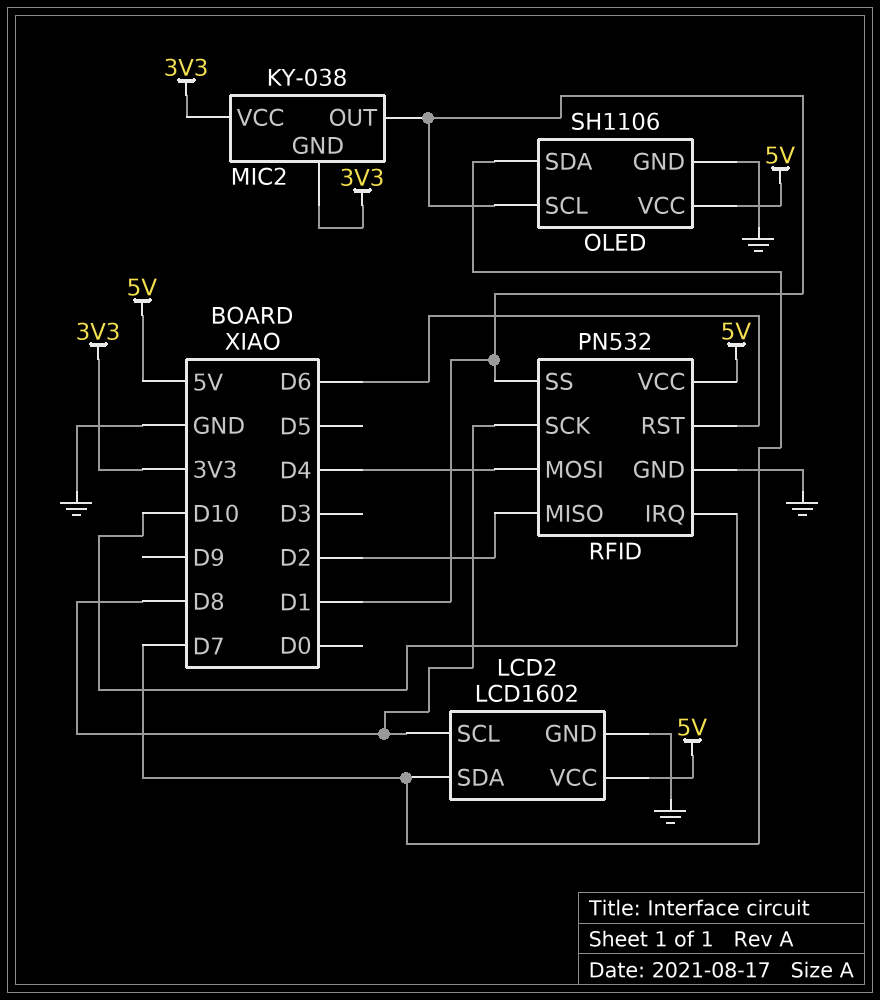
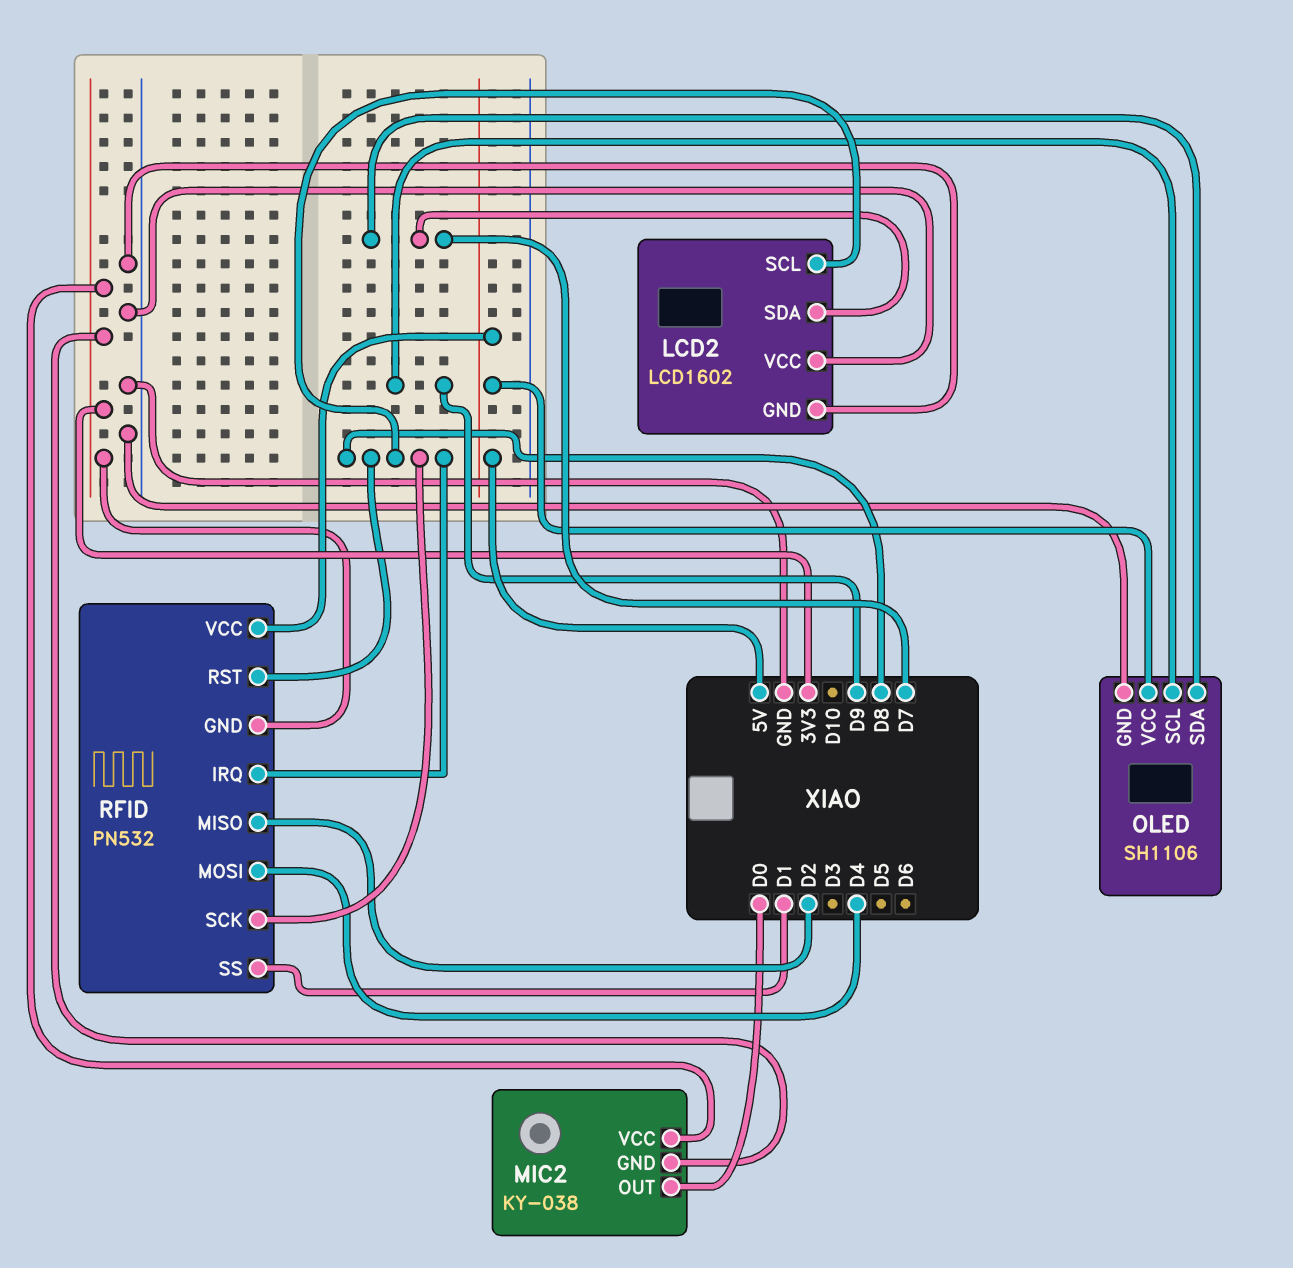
LCD2 pin VCC: 5V -> GND
MIC2 pin OUT: D1 -> D0
OLED pin SCL: D1 -> D9
RFID pin GND: GND -> 3V3
RFID pin IRQ: D10 -> D8
RFID pin RST: D6 -> D8

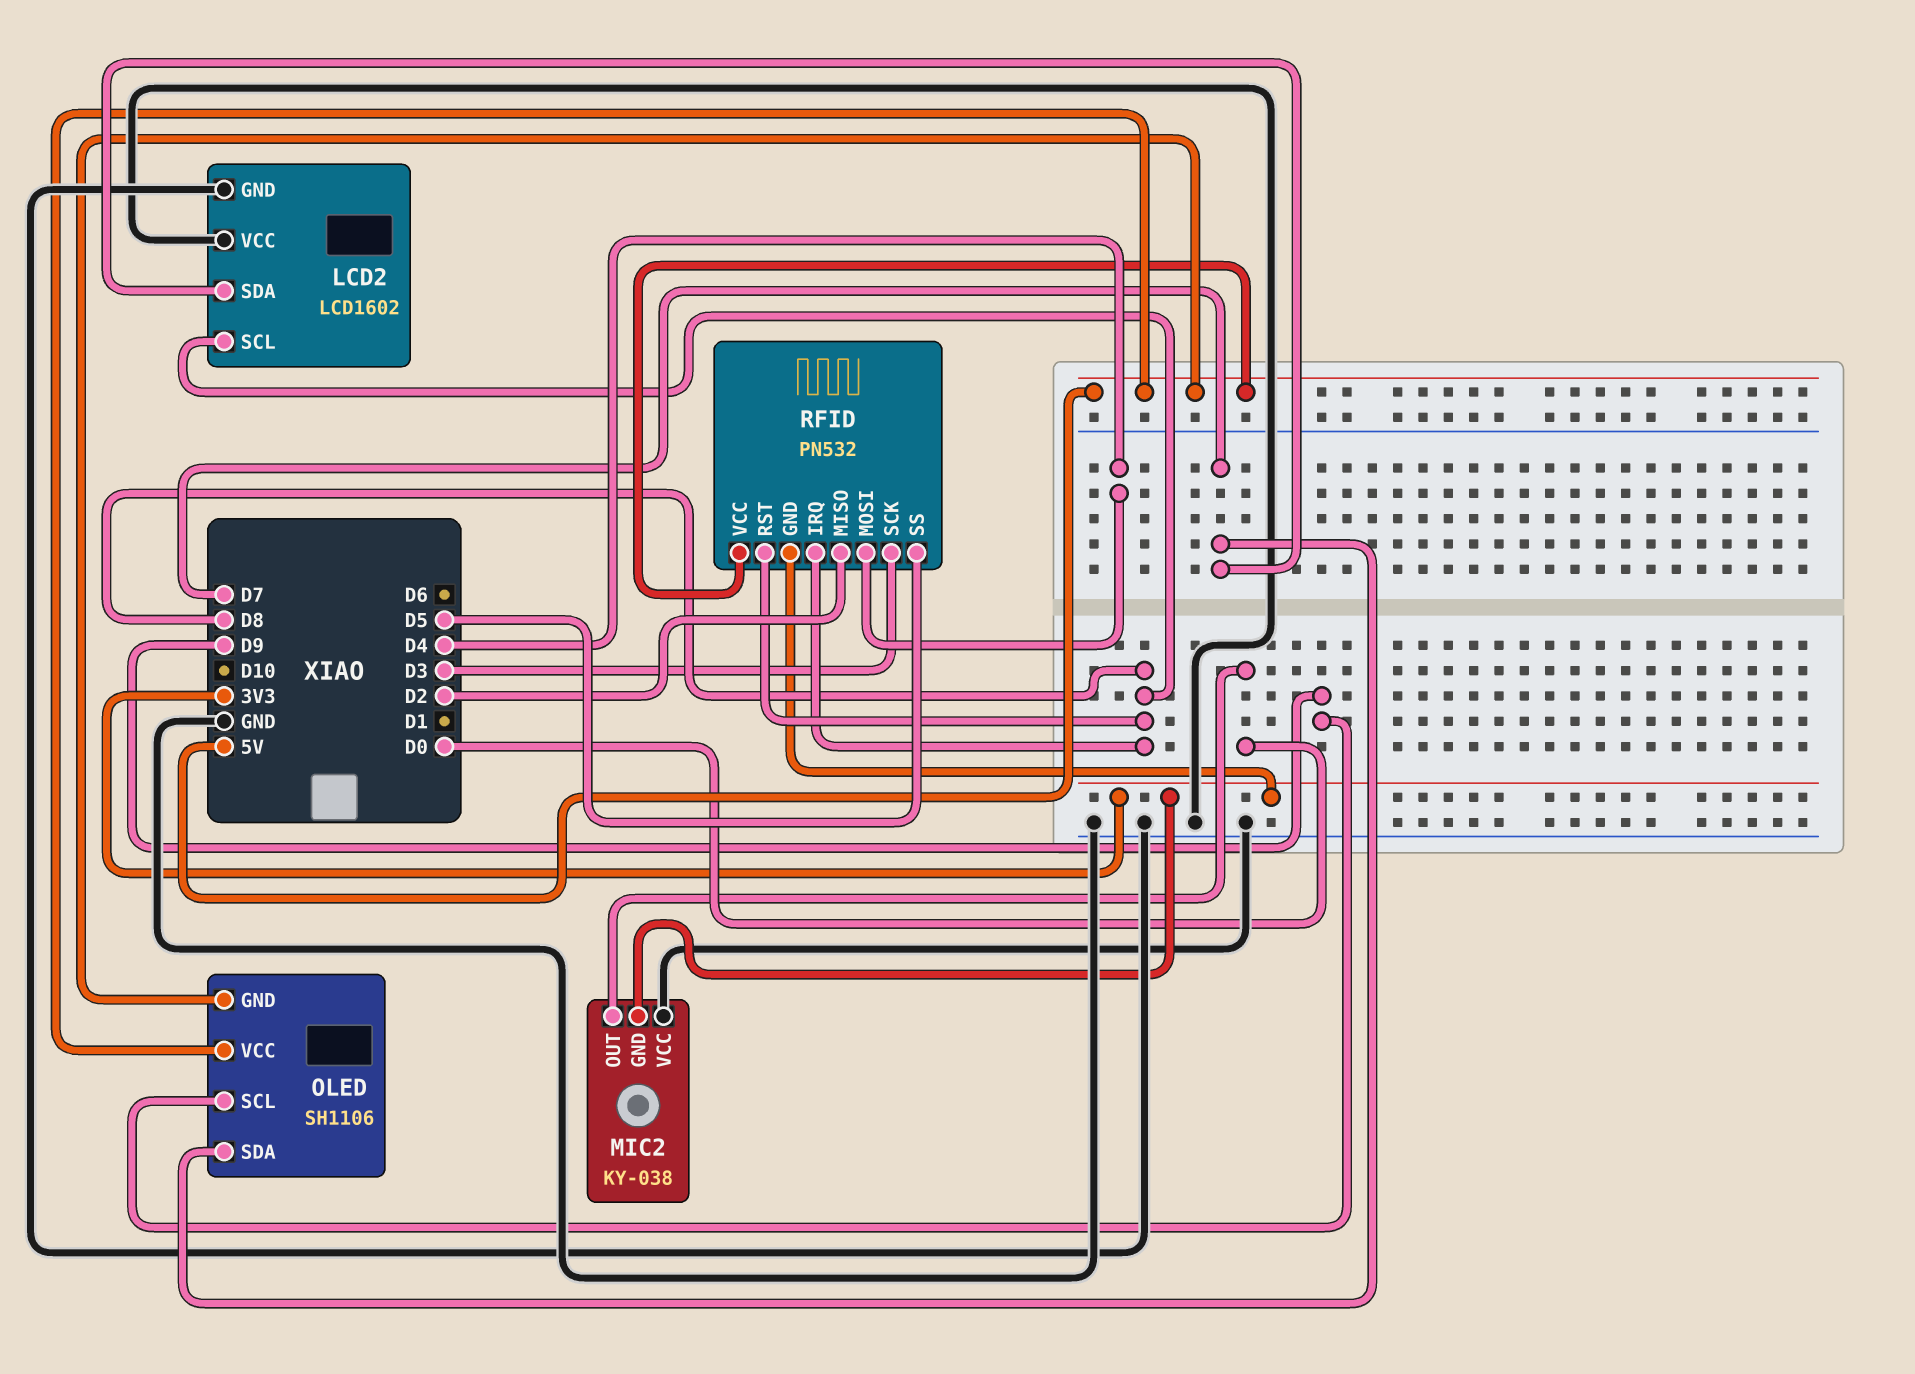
MIC2 pin VCC: 3V3 -> GND
OLED pin GND: GND -> 5V
RFID pin SCK: D8 -> D3
RFID pin SS: D1 -> D5

